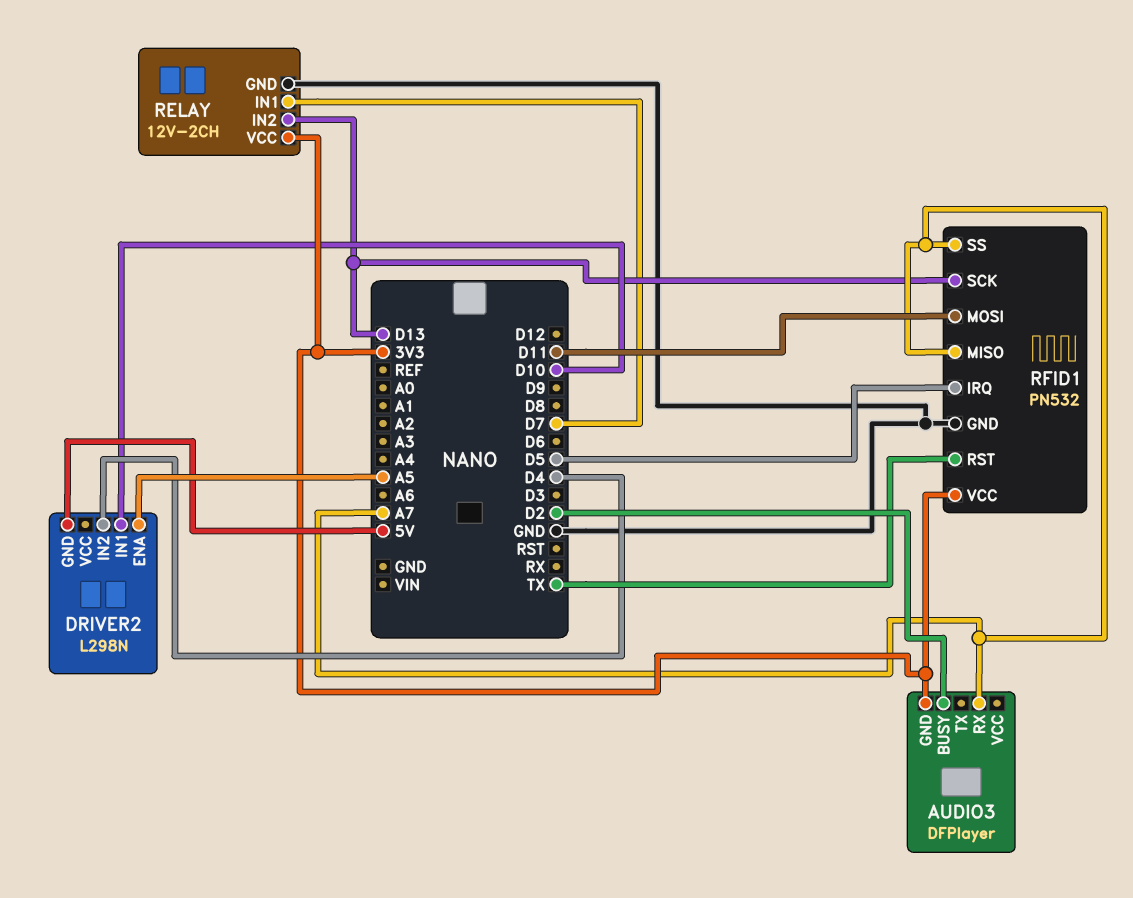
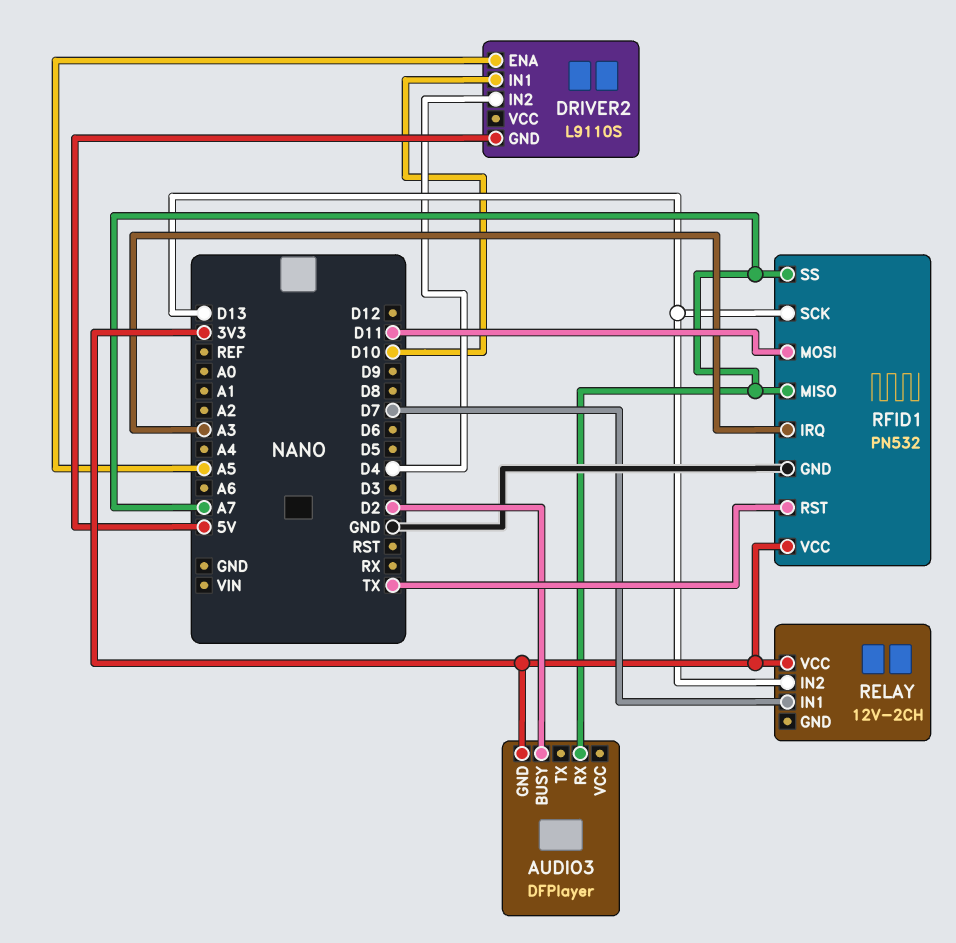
DRIVER2: L298N -> L9110S
RELAY pin GND: GND -> none
RFID1 pin IRQ: D5 -> A3

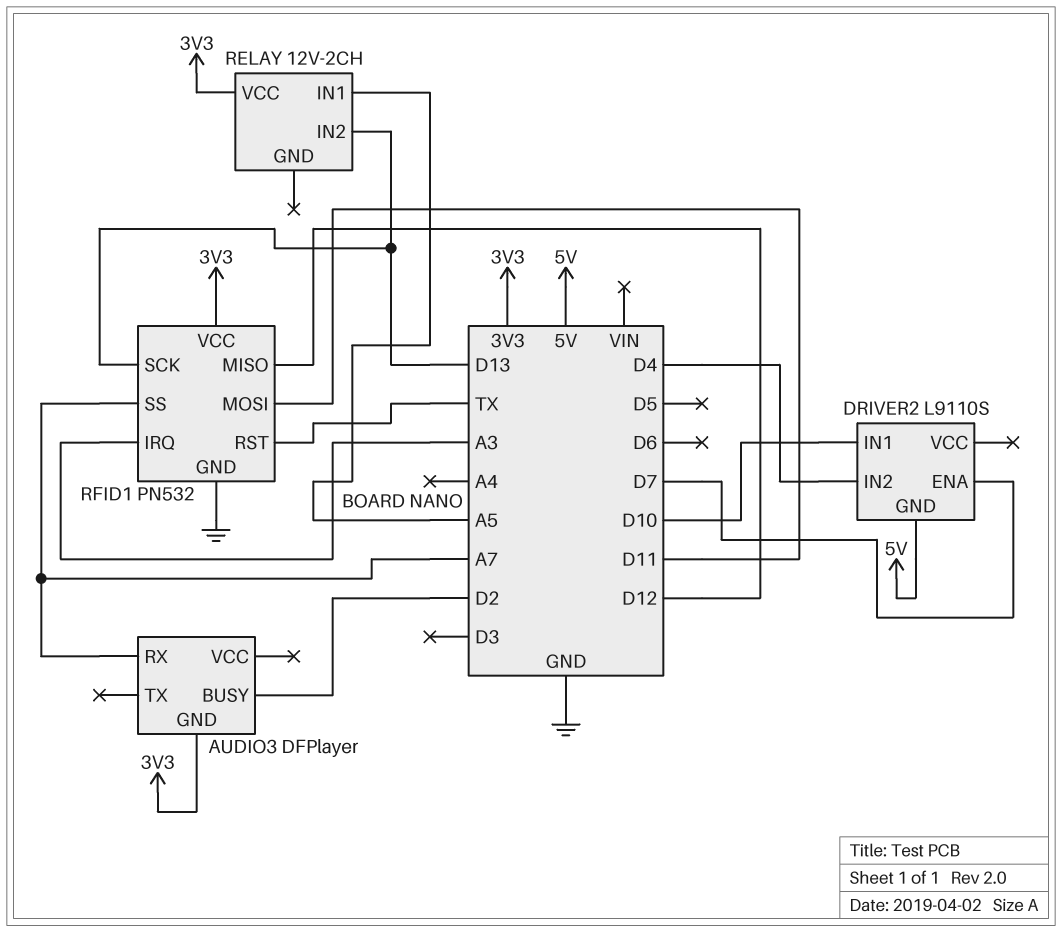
DRIVER2 pin ENA: A5 -> D7
RELAY pin IN1: D7 -> A5
RFID1 pin MISO: A7 -> D12

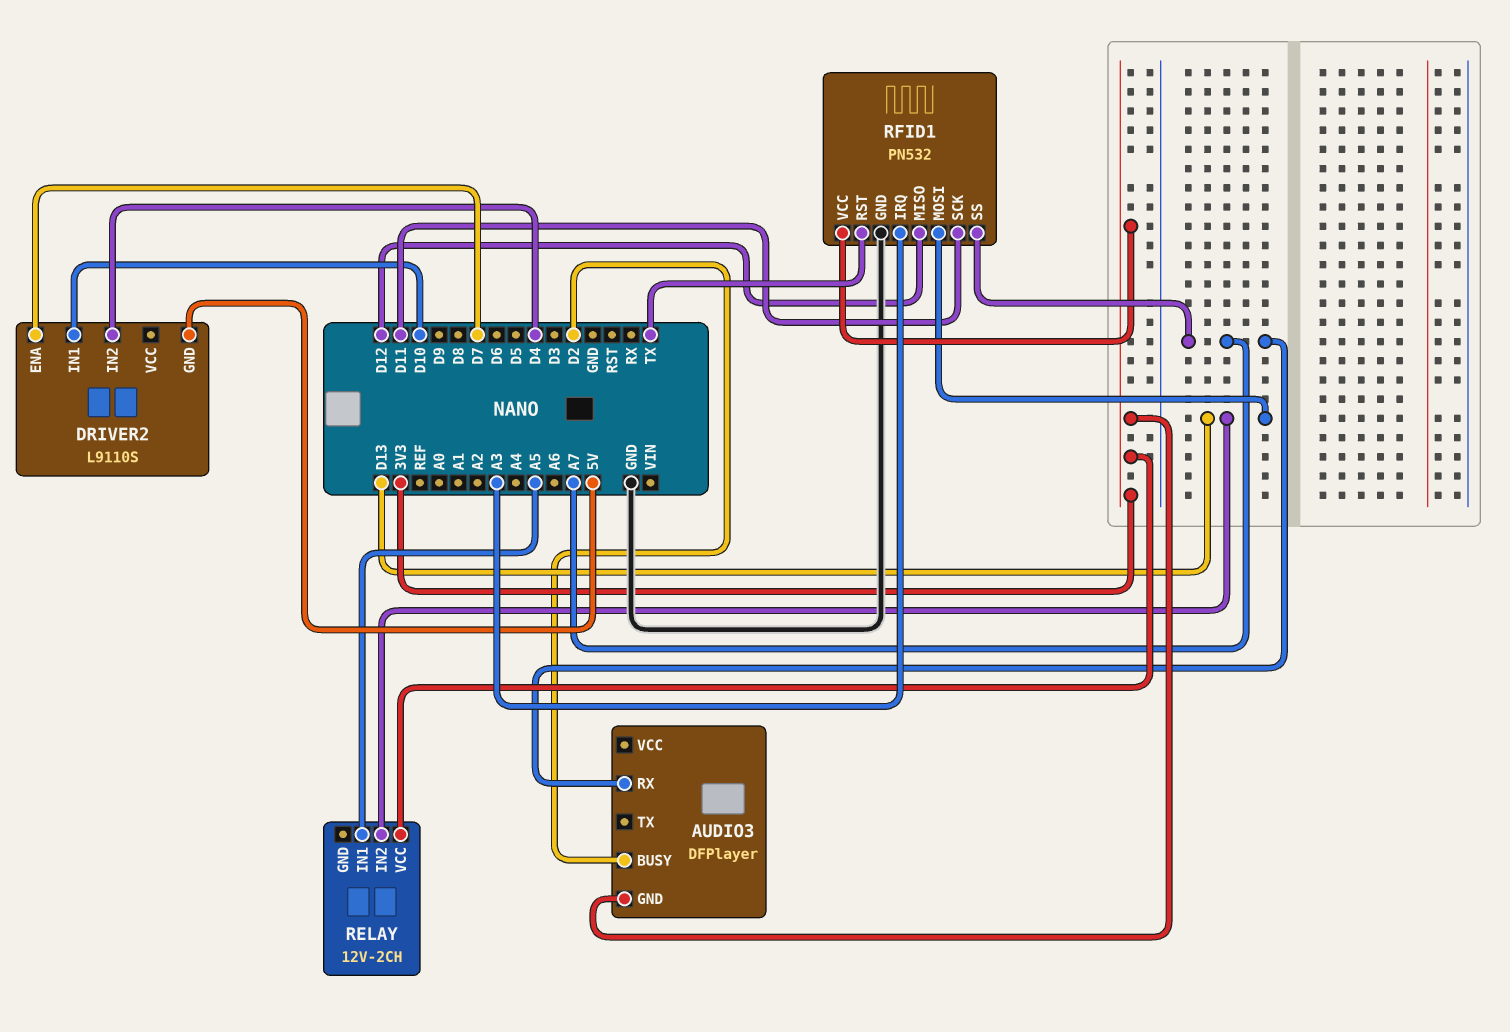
RFID1 pin MOSI: D11 -> D13
RFID1 pin SCK: D13 -> D11

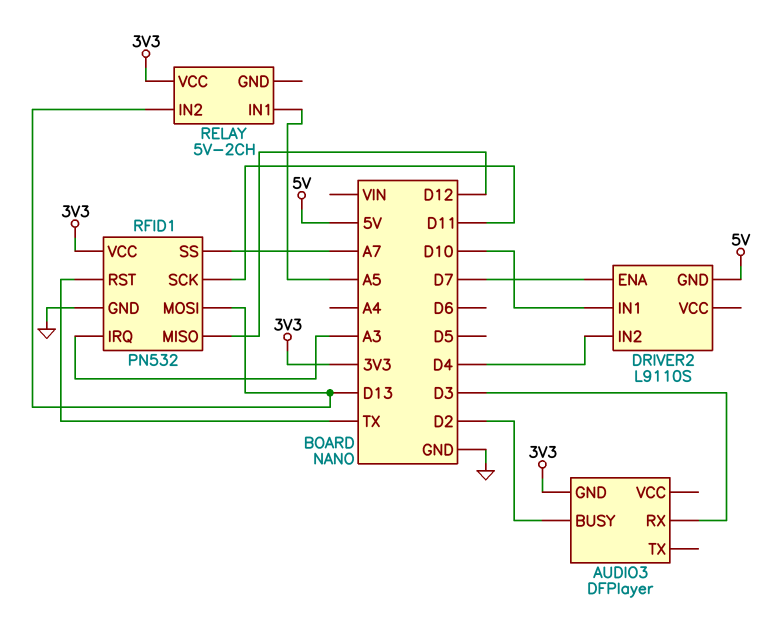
AUDIO3 pin RX: A7 -> D3
RELAY: 12V-2CH -> 5V-2CH

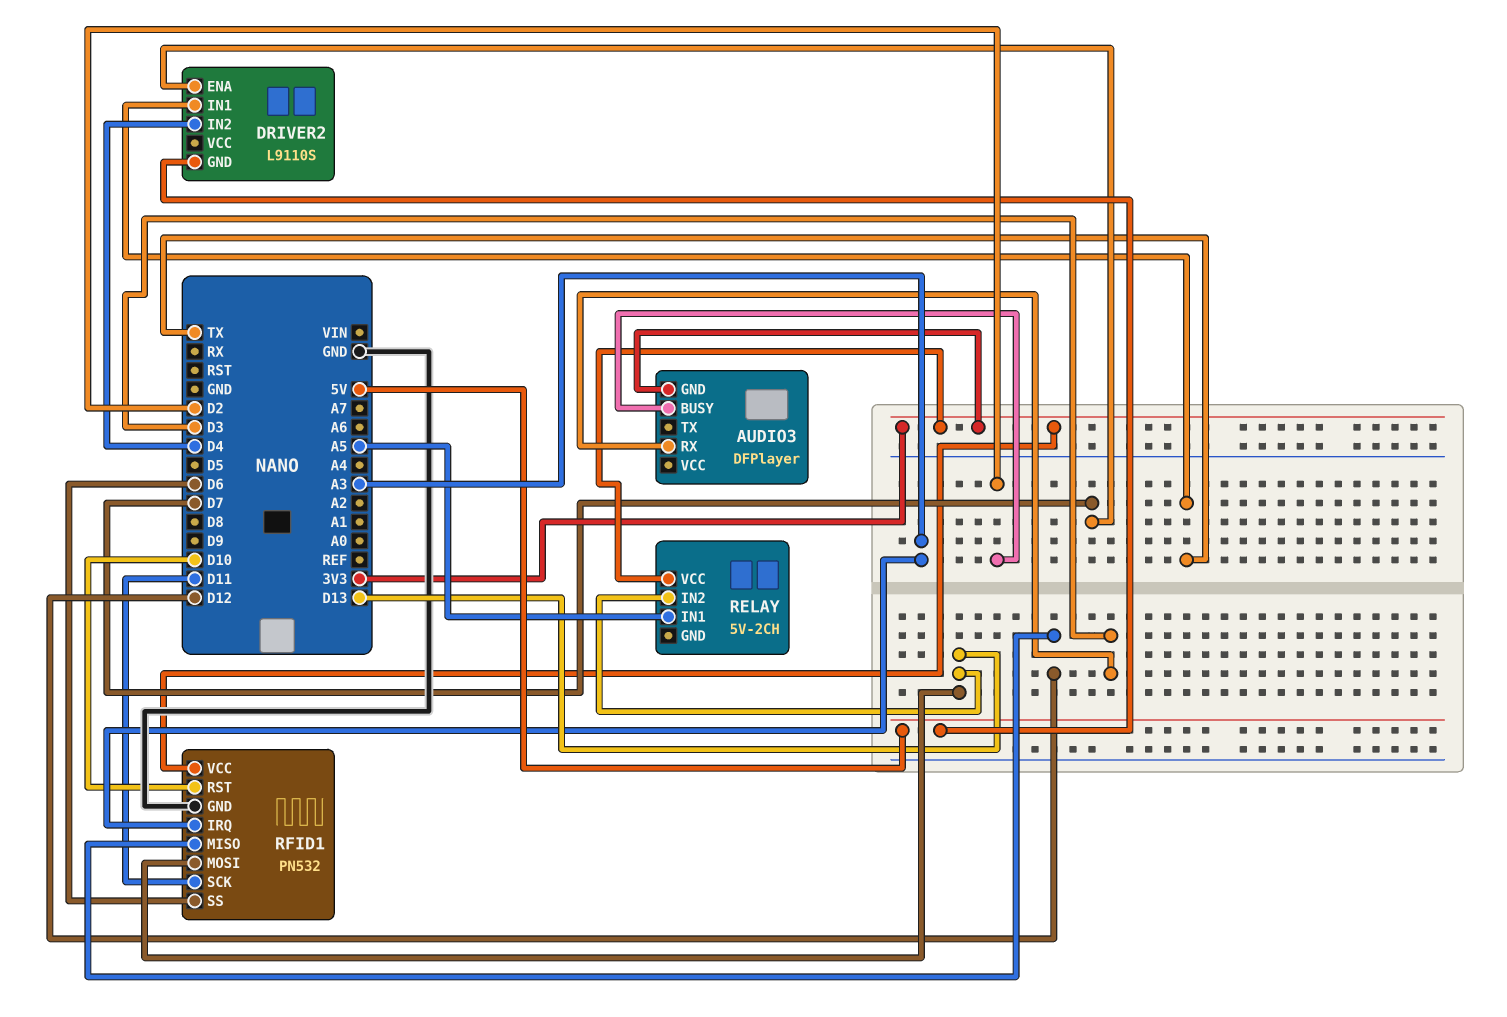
DRIVER2 pin IN1: D10 -> TX
RFID1 pin RST: TX -> D10
RFID1 pin SS: A7 -> D6

